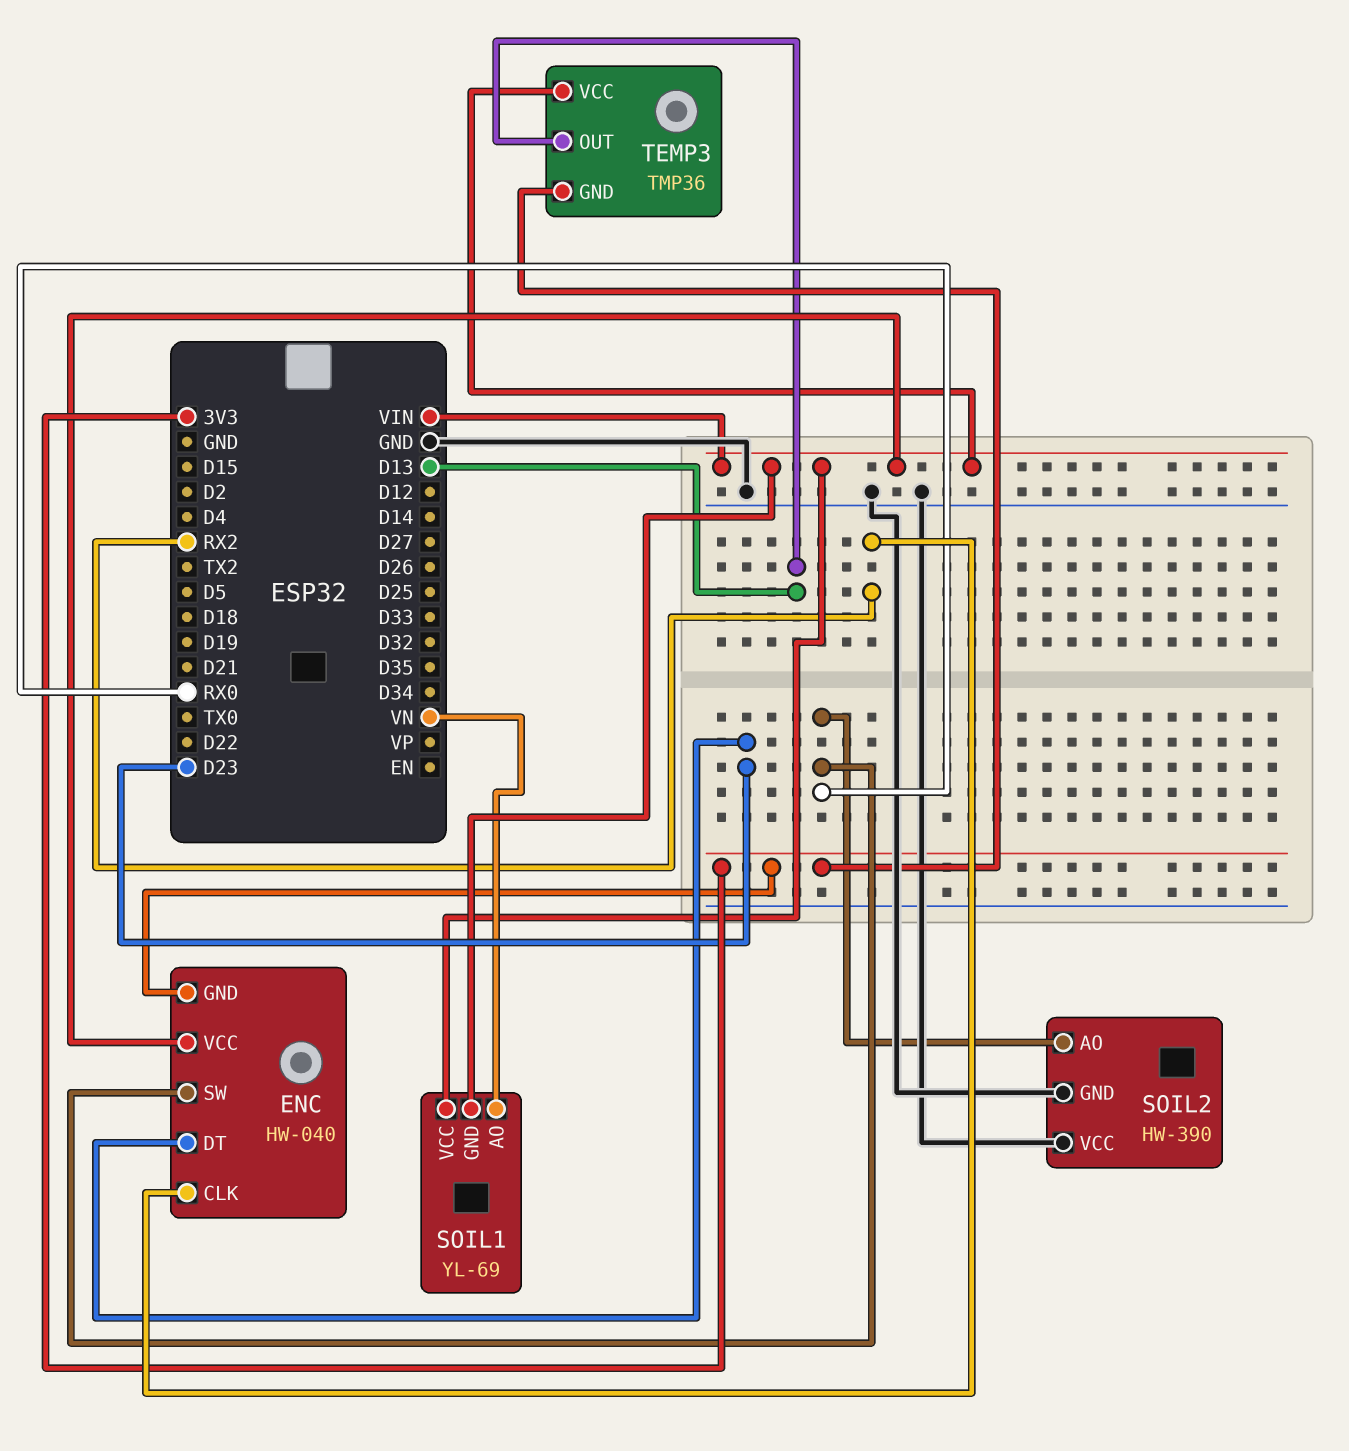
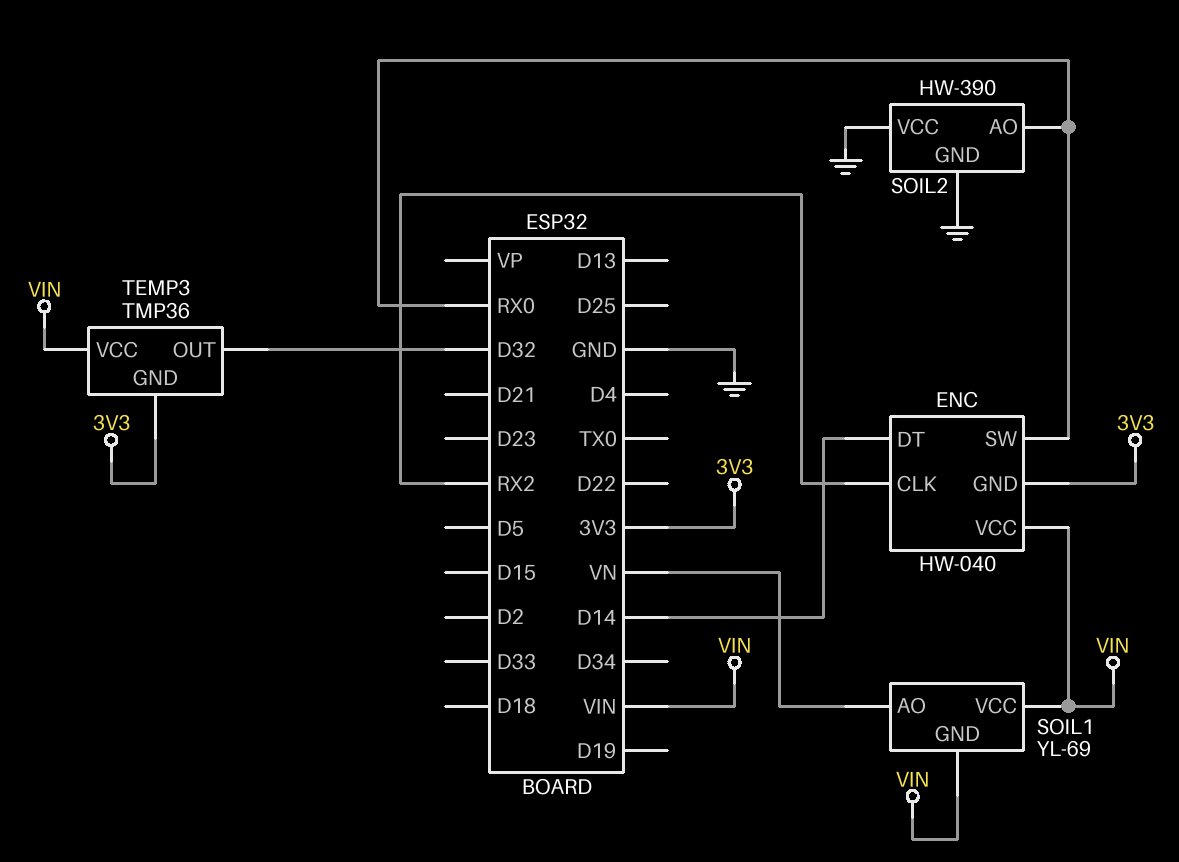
ENC pin DT: D23 -> D14
TEMP3 pin OUT: D13 -> D32

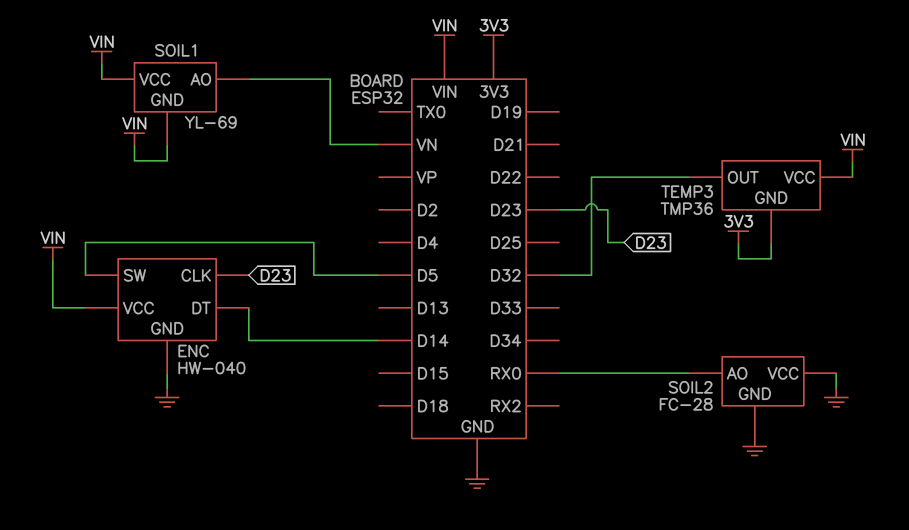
ENC pin CLK: RX2 -> D23
ENC pin GND: 3V3 -> GND
ENC pin SW: RX0 -> D5
SOIL2: HW-390 -> FC-28

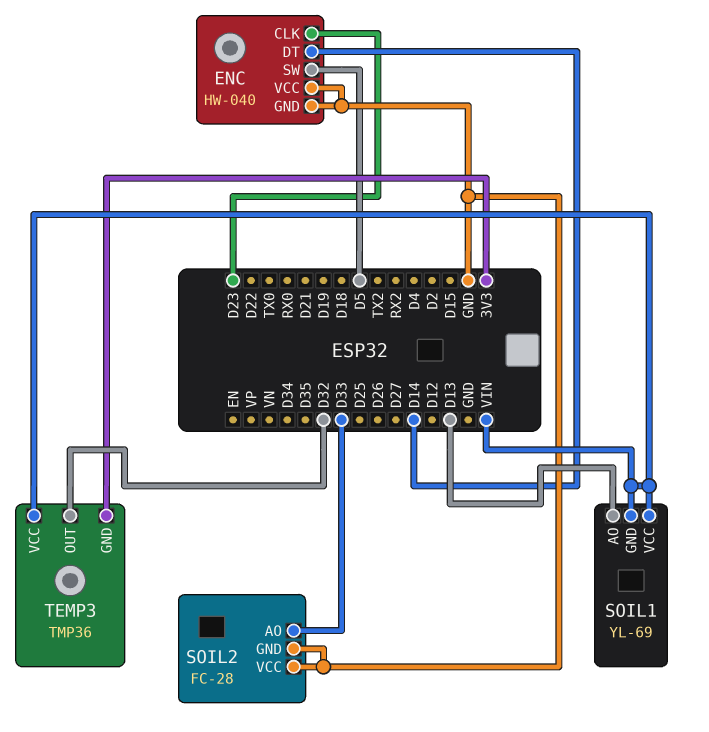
ENC pin VCC: VIN -> GND
SOIL1 pin AO: VN -> D13
SOIL2 pin AO: RX0 -> D33

